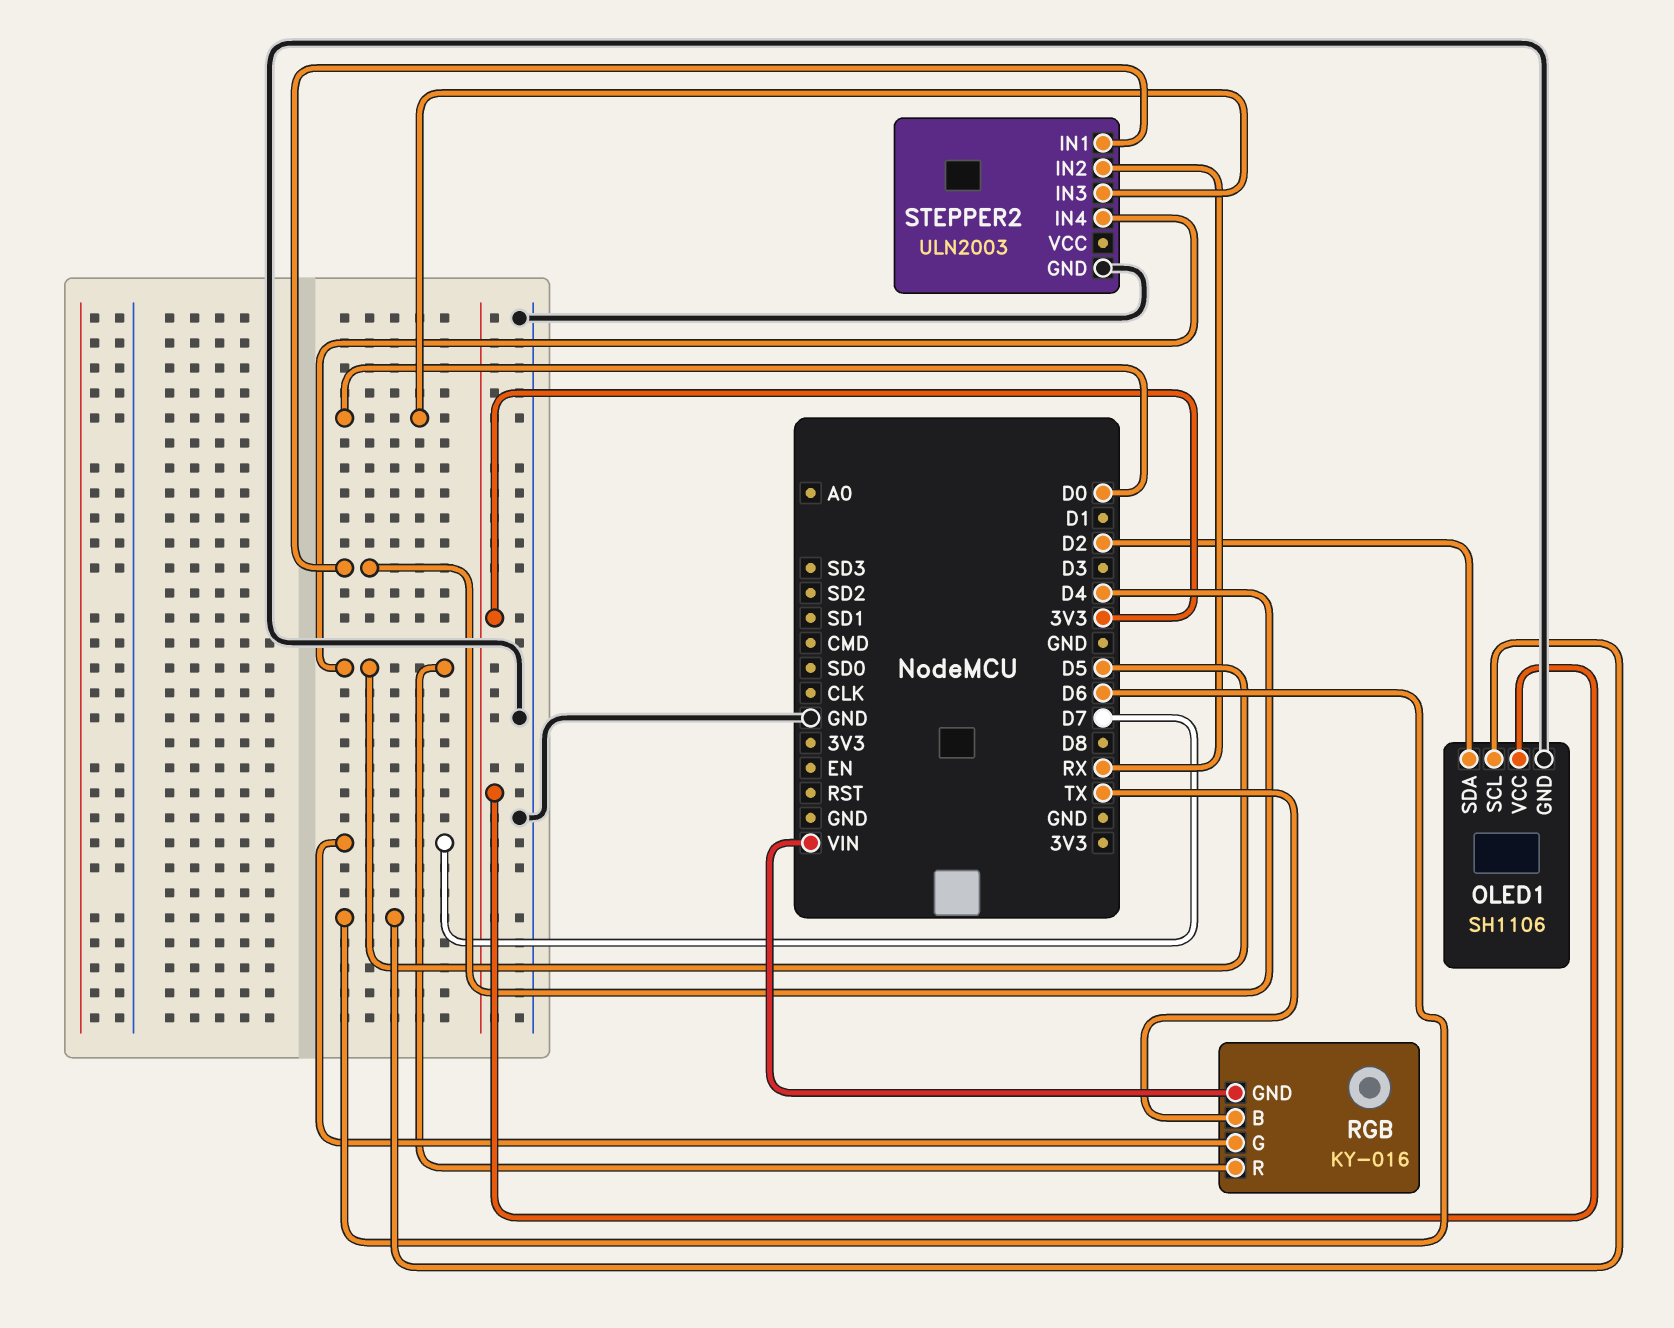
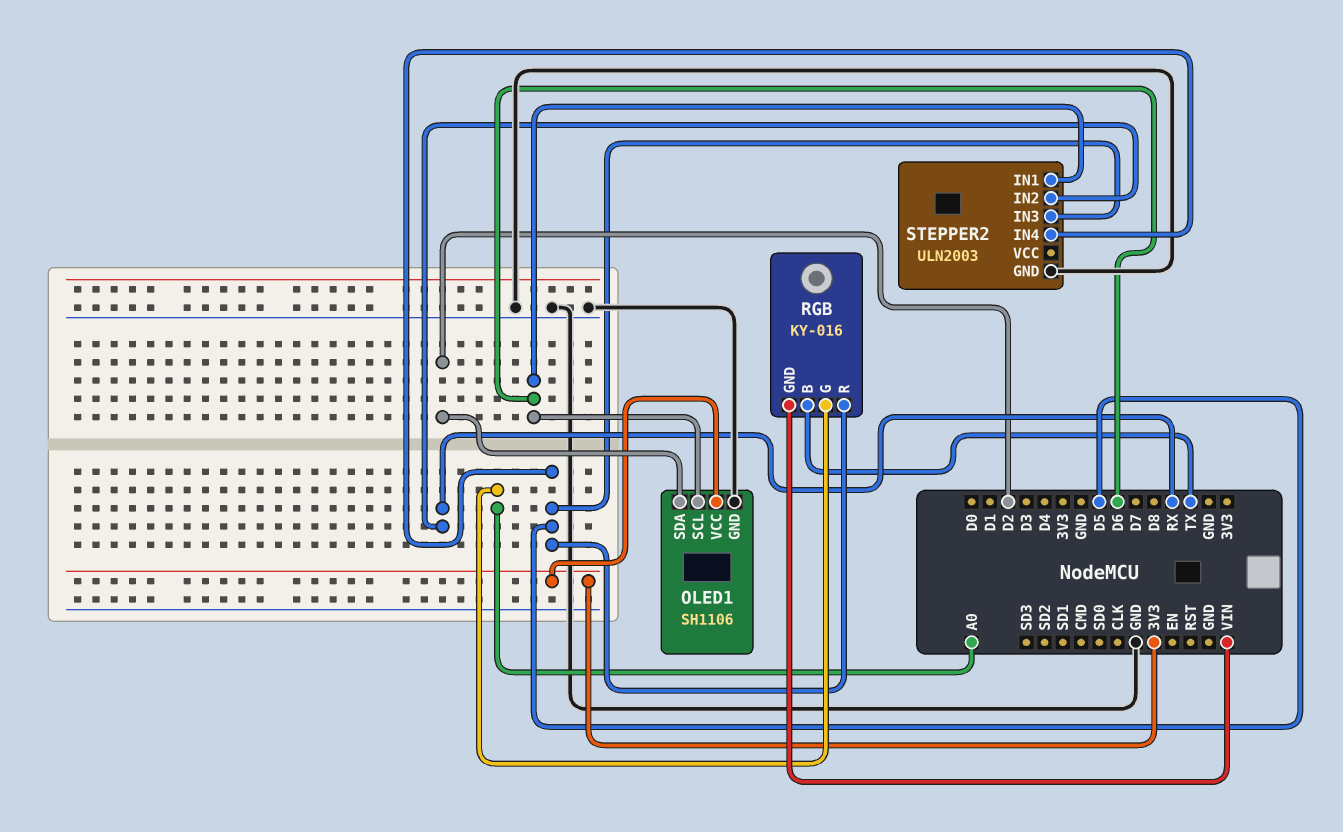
RGB pin G: D7 -> A0
STEPPER2 pin IN1: D4 -> D6
STEPPER2 pin IN3: D0 -> D5

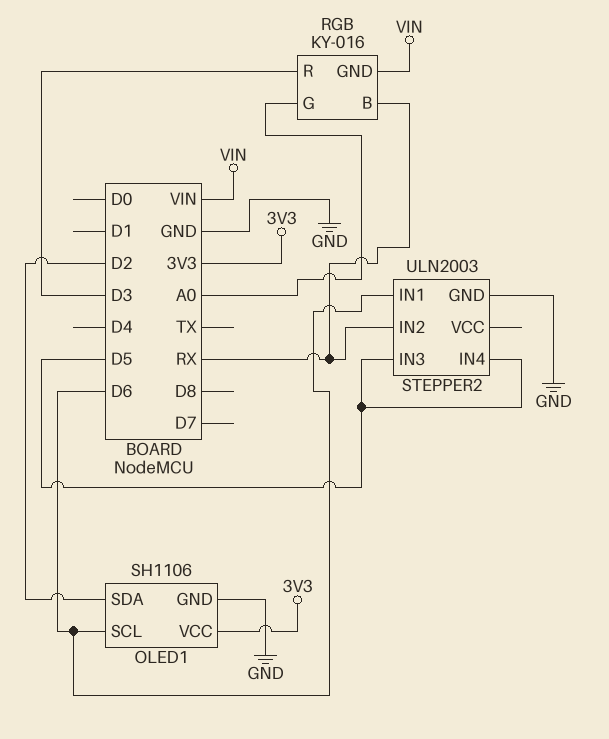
RGB pin B: TX -> RX
RGB pin R: D5 -> D3

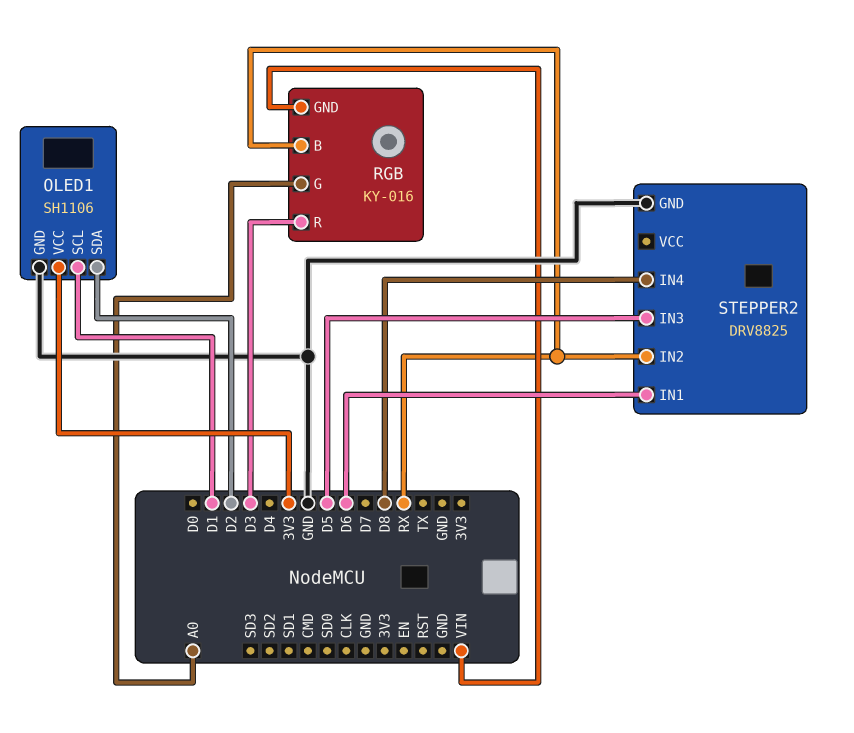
OLED1 pin SCL: D6 -> D1
STEPPER2: ULN2003 -> DRV8825
STEPPER2 pin IN4: D5 -> D8

